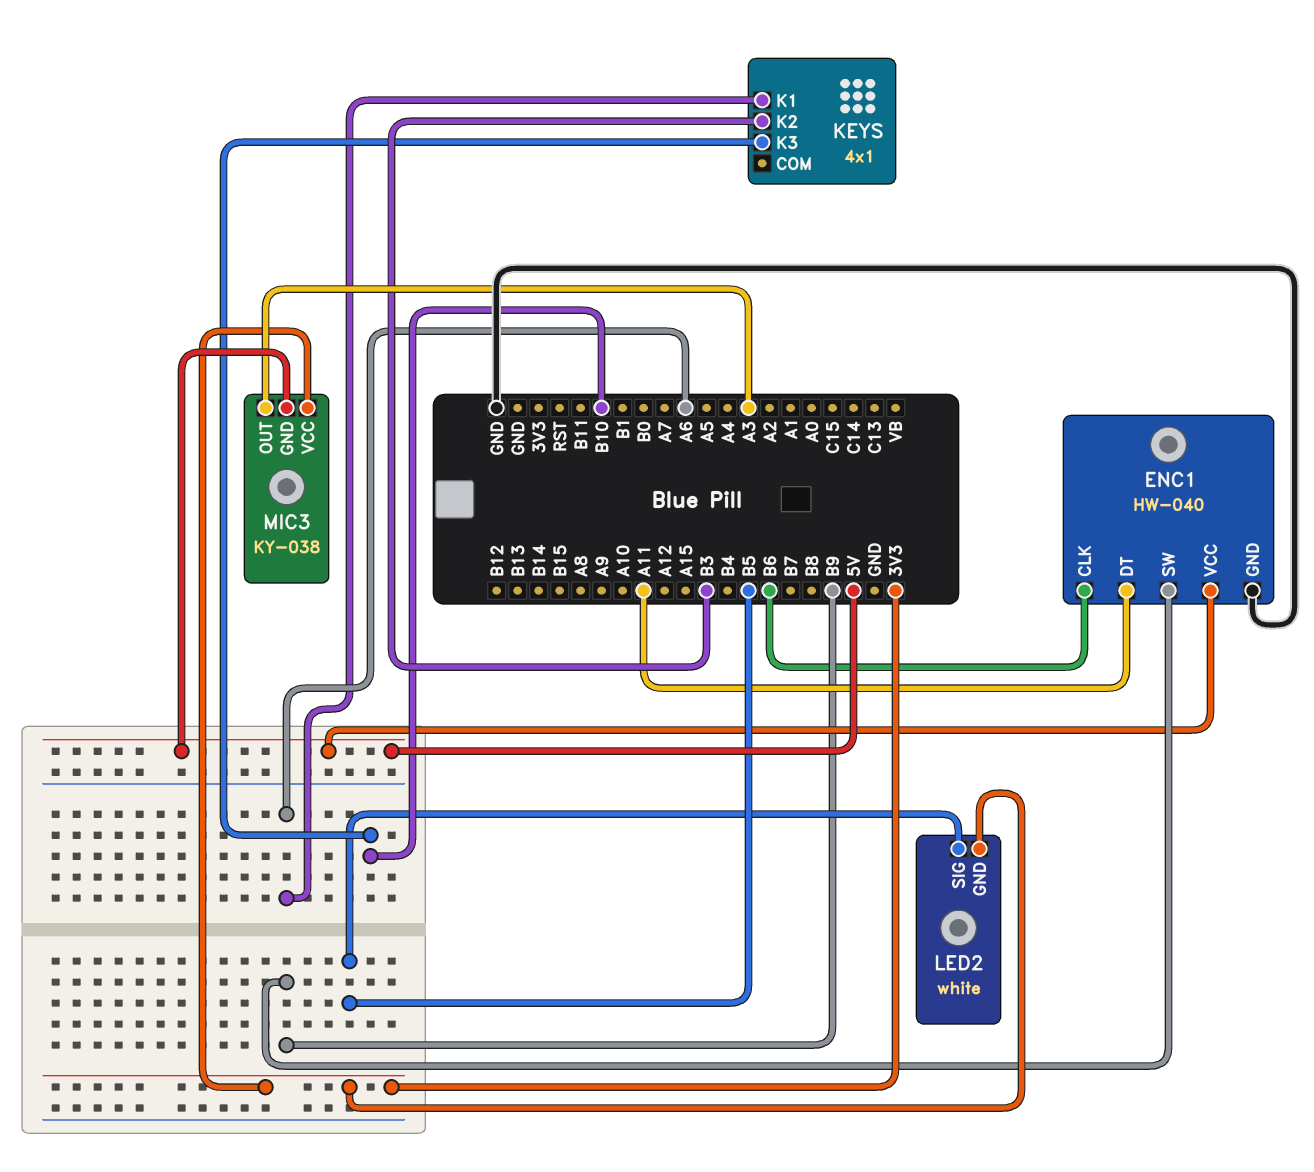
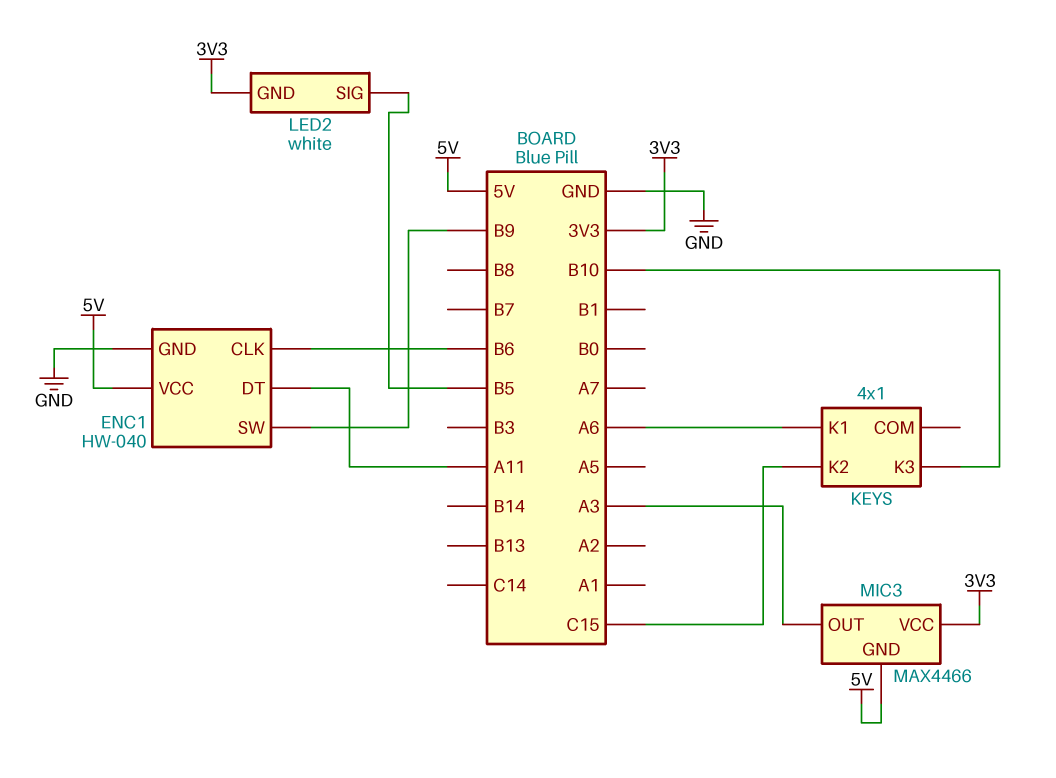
KEYS pin K2: B3 -> C15
MIC3: KY-038 -> MAX4466

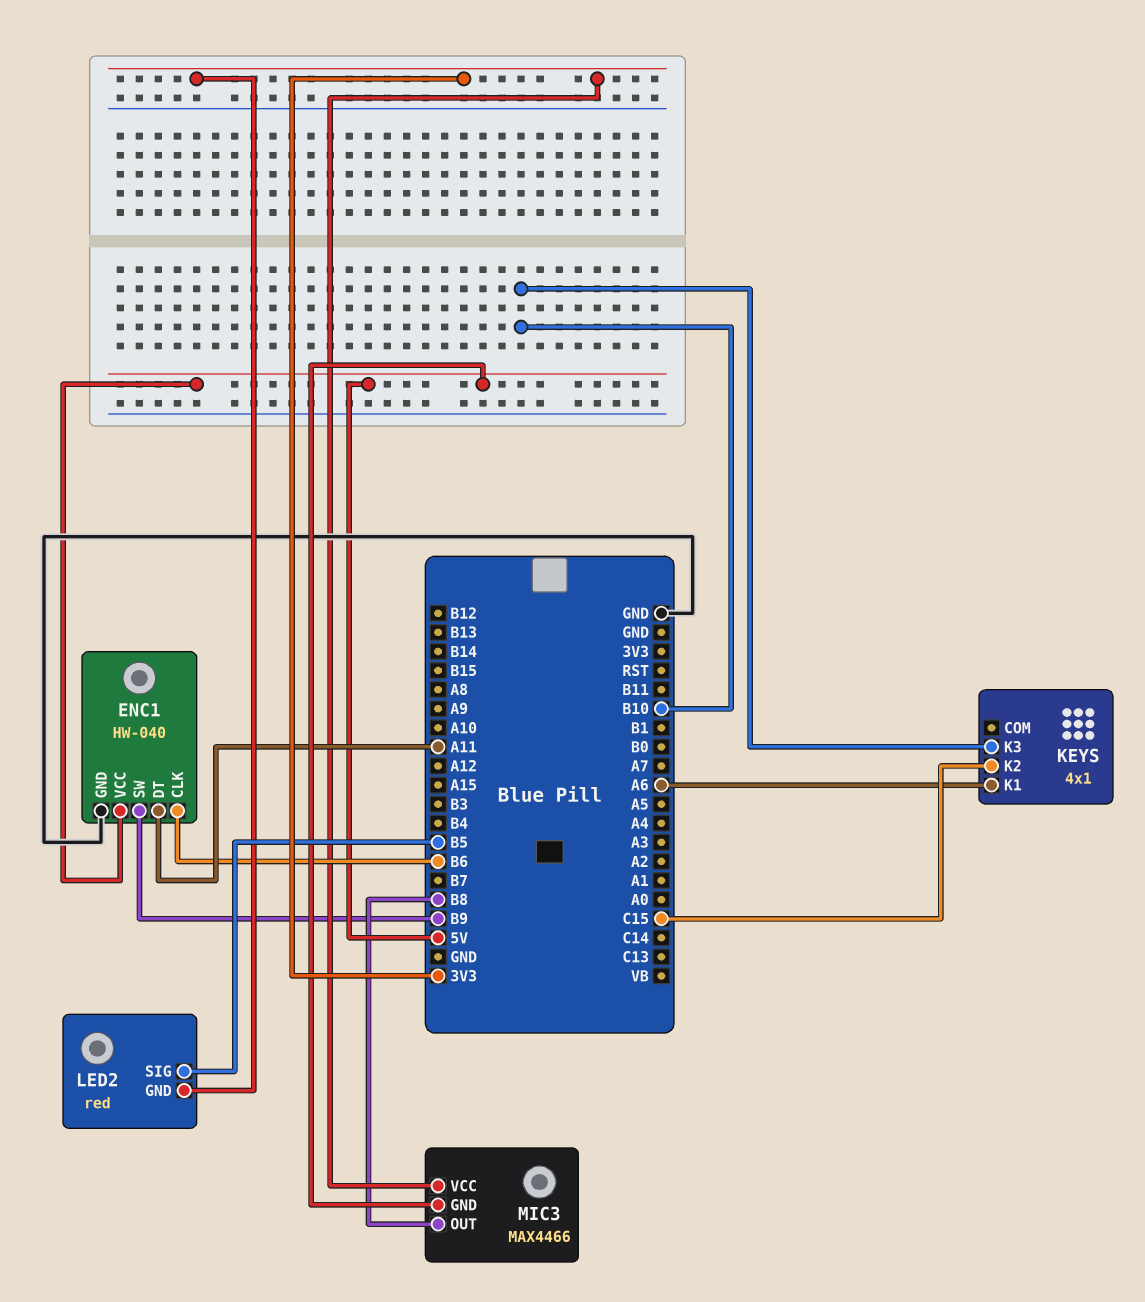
LED2: white -> red
MIC3 pin OUT: A3 -> B8

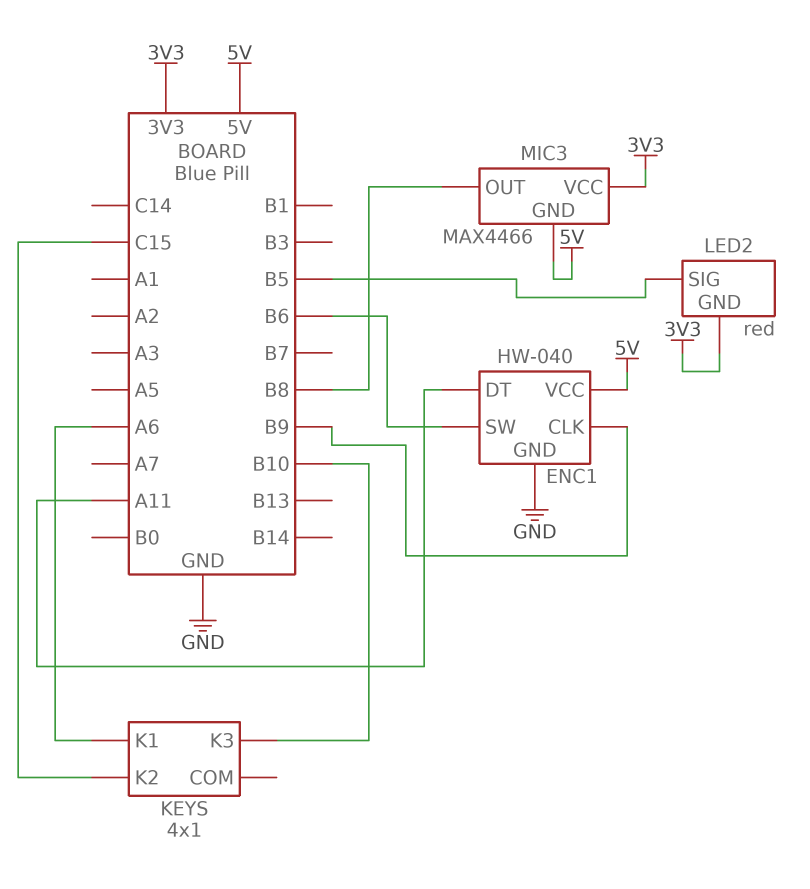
ENC1 pin CLK: B6 -> B9
ENC1 pin SW: B9 -> B6

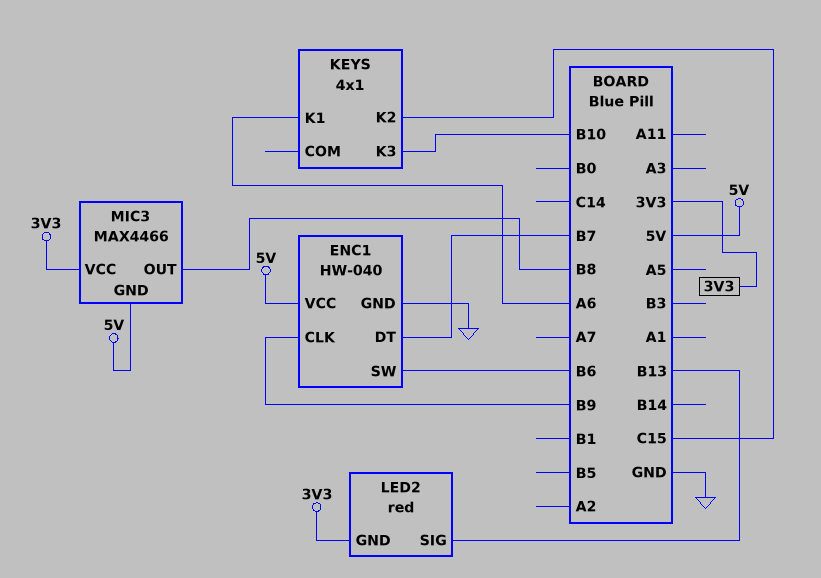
ENC1 pin DT: A11 -> B7
LED2 pin SIG: B5 -> B13

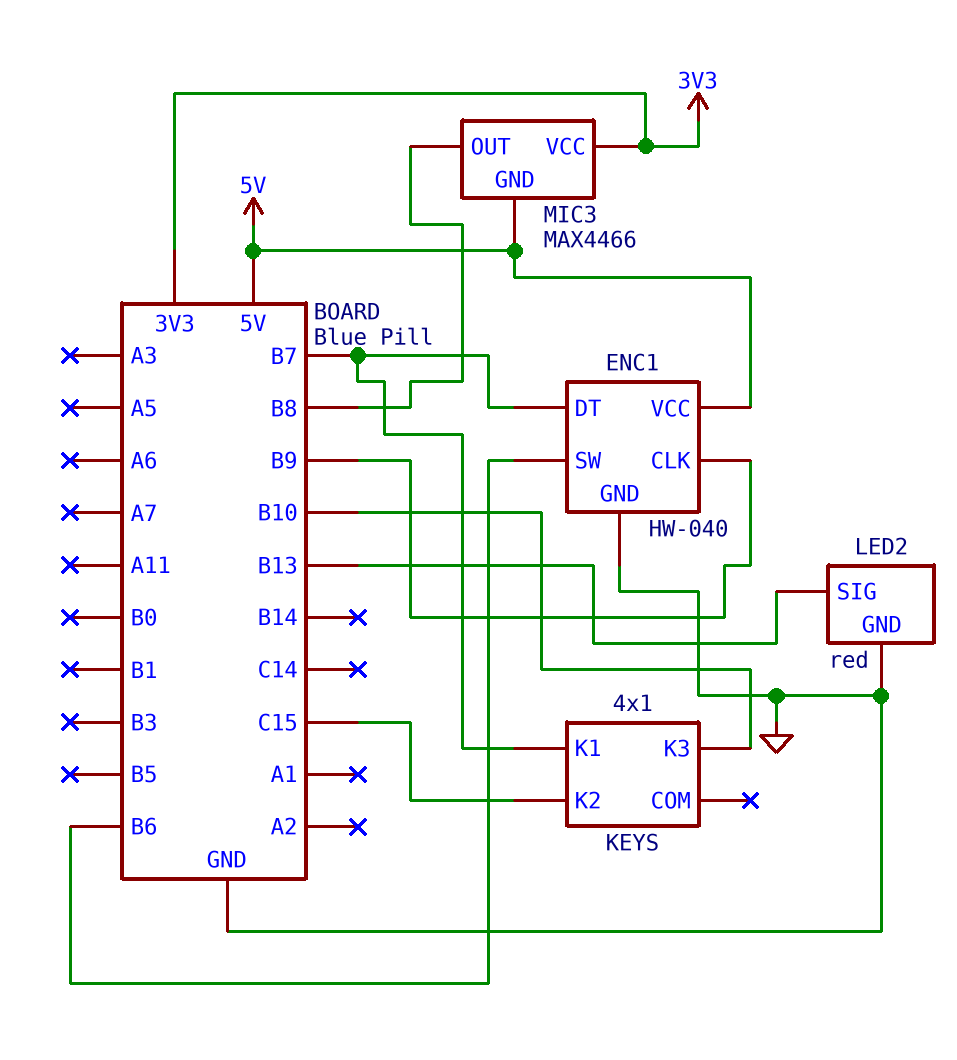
KEYS pin K1: A6 -> B7
LED2 pin GND: 3V3 -> GND

